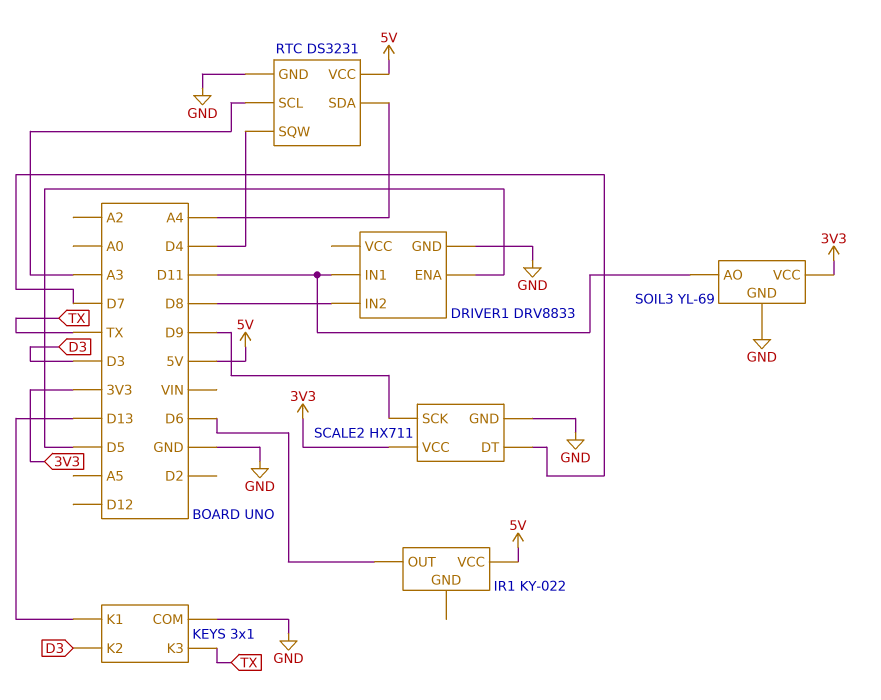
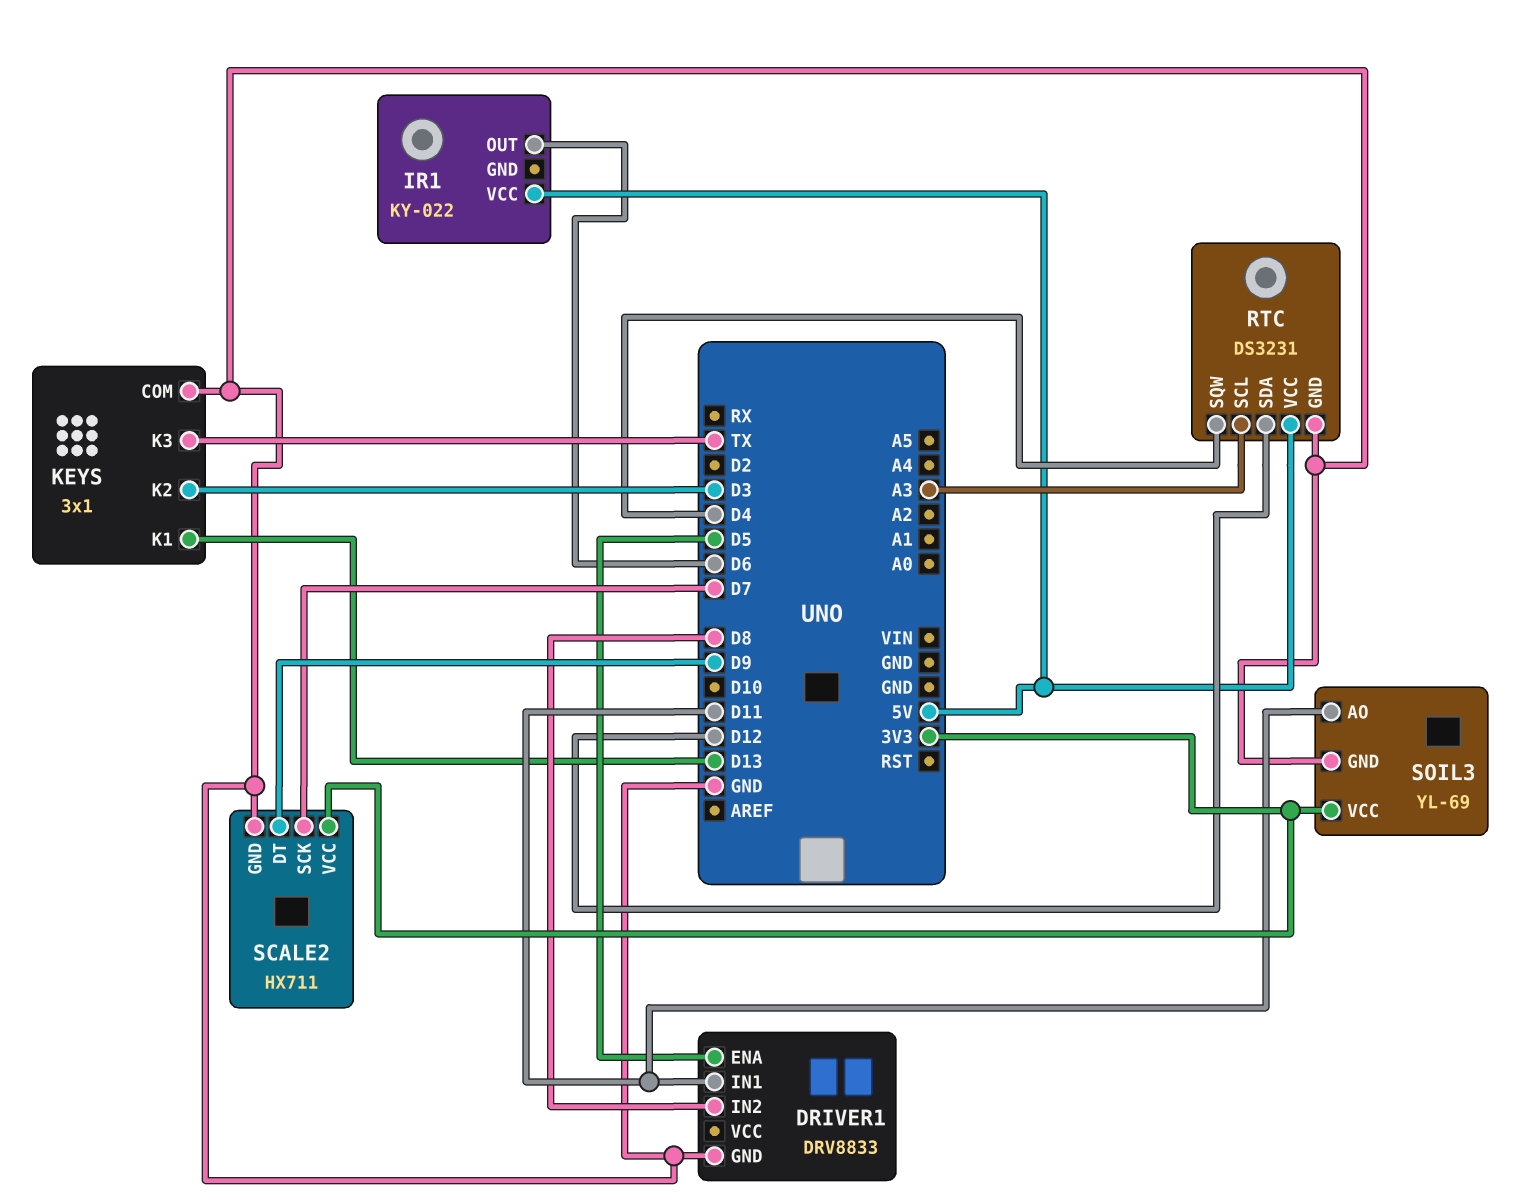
RTC pin SDA: A4 -> D12
SCALE2 pin DT: D7 -> D9
SCALE2 pin SCK: D9 -> D7

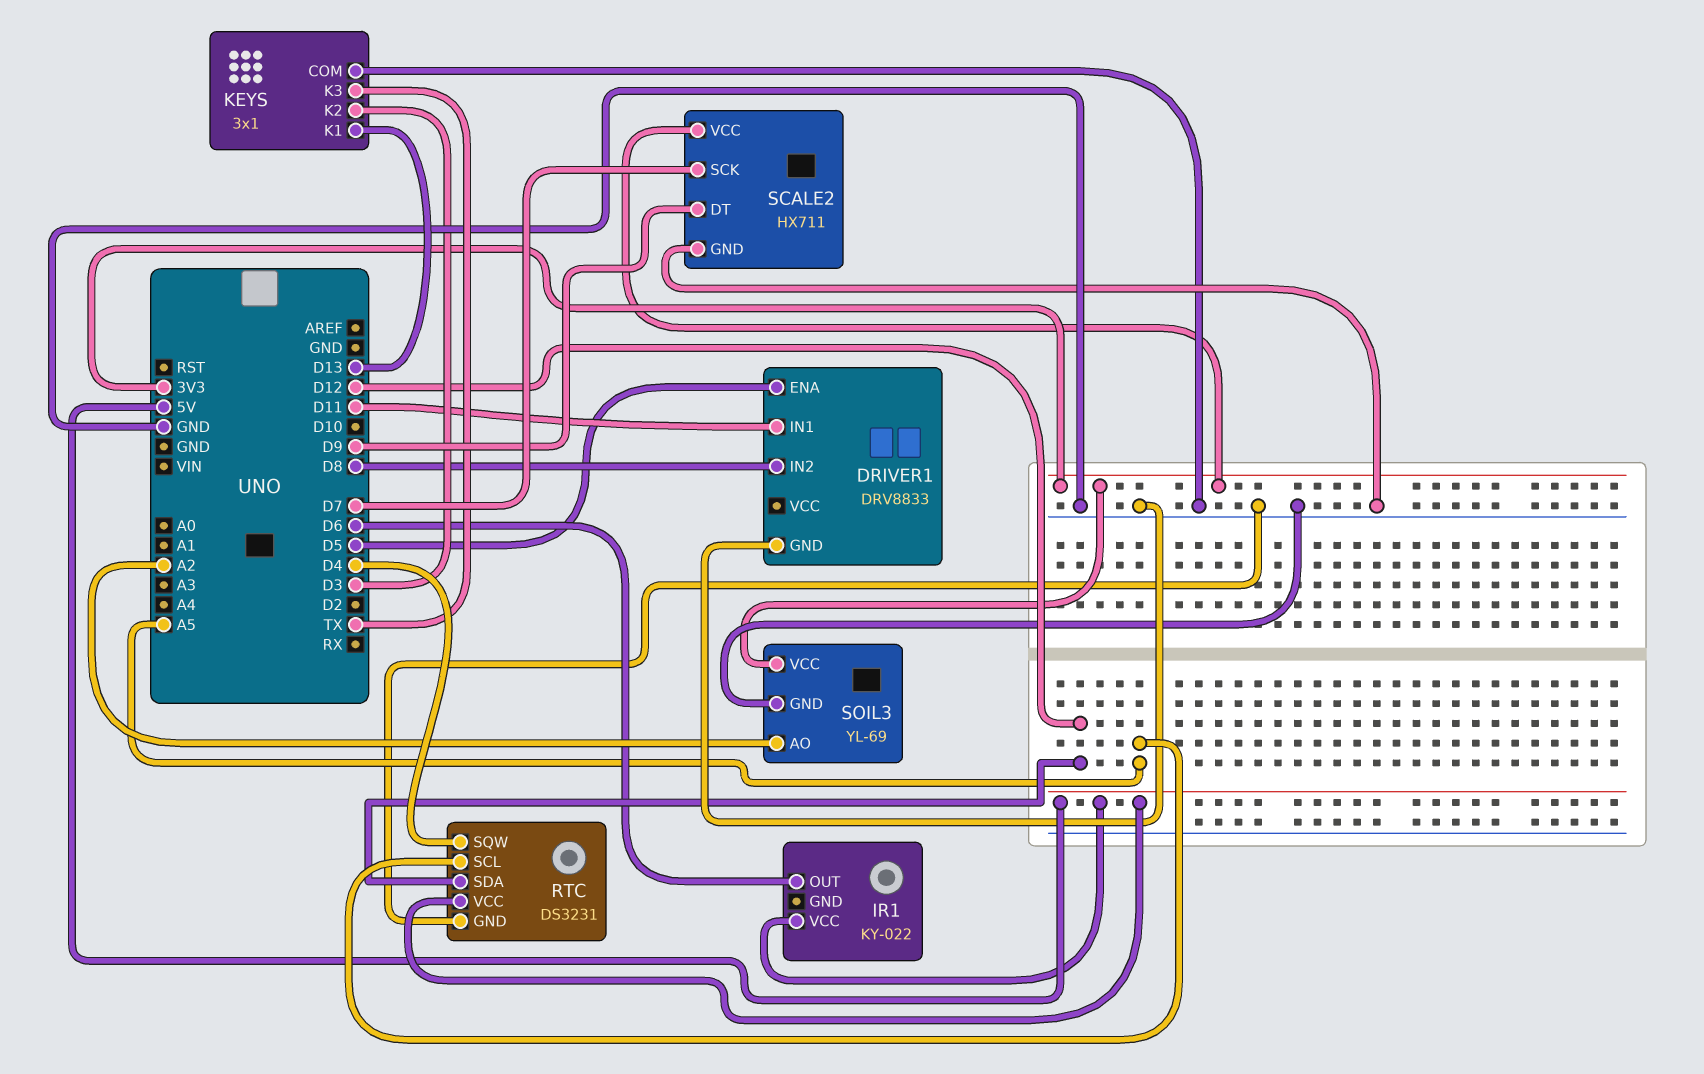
RTC pin SCL: A3 -> A5
SOIL3 pin AO: D11 -> A2

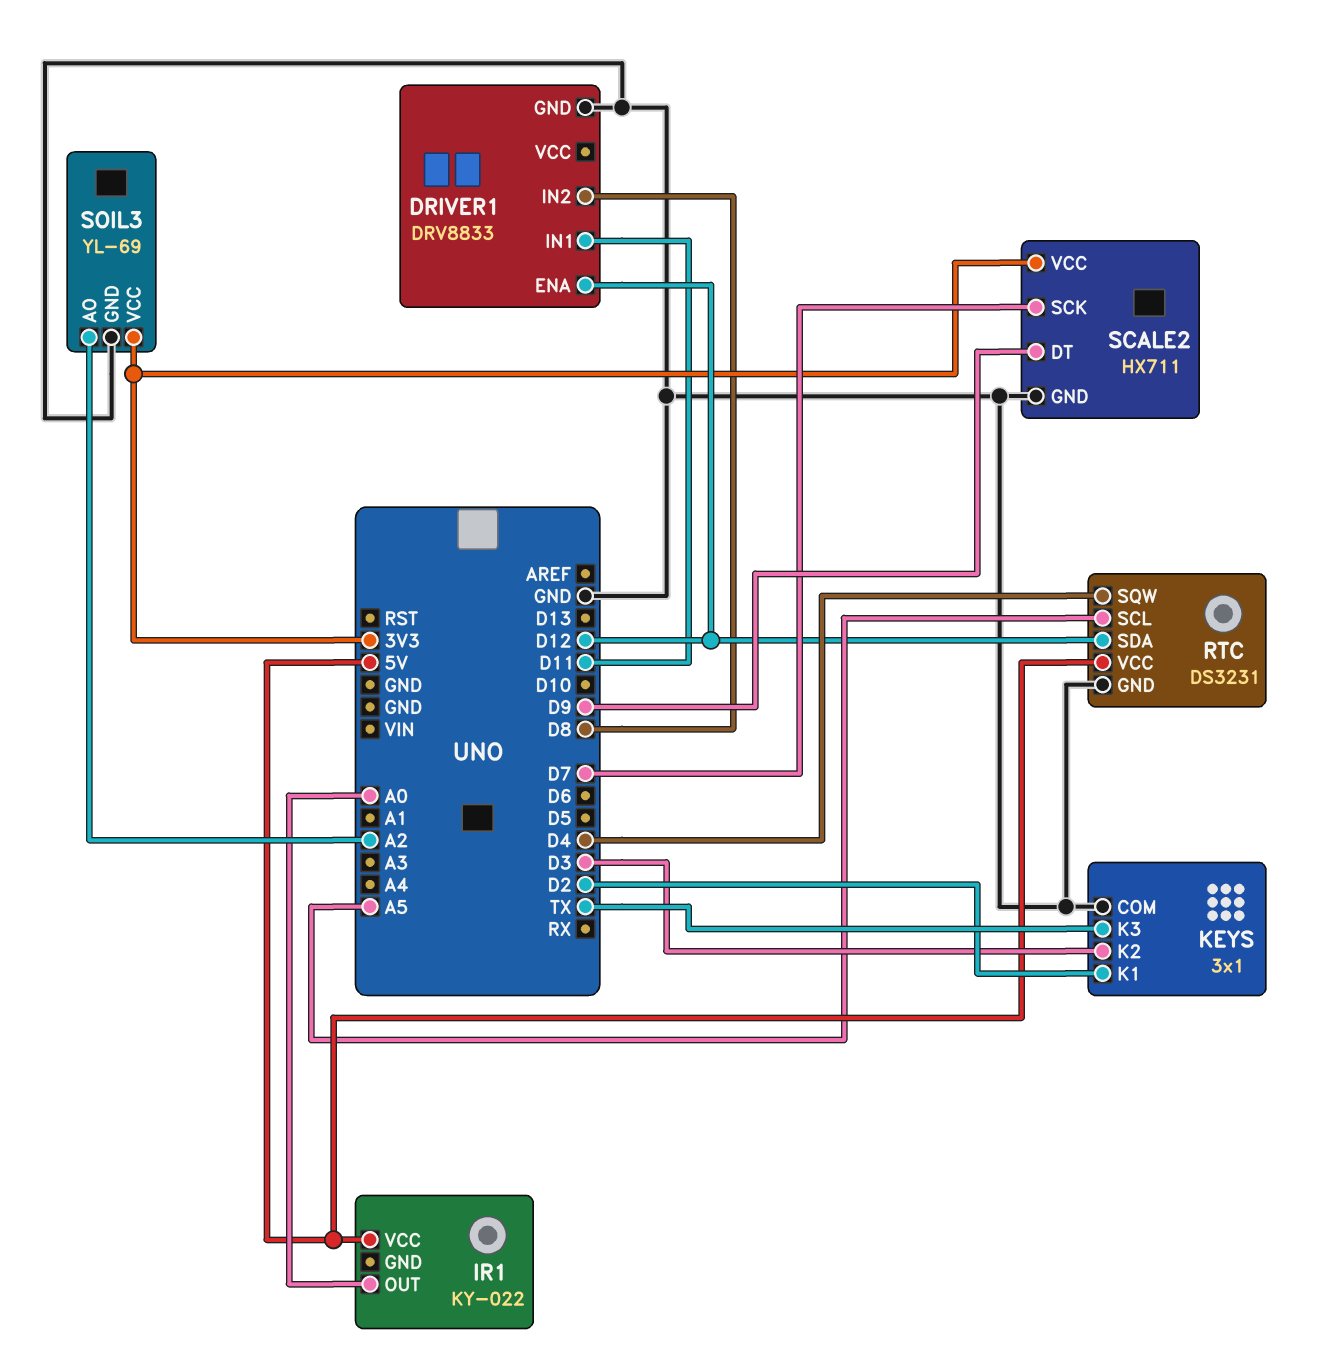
DRIVER1 pin ENA: D5 -> D12
IR1 pin OUT: D6 -> A0
KEYS pin K1: D13 -> D2

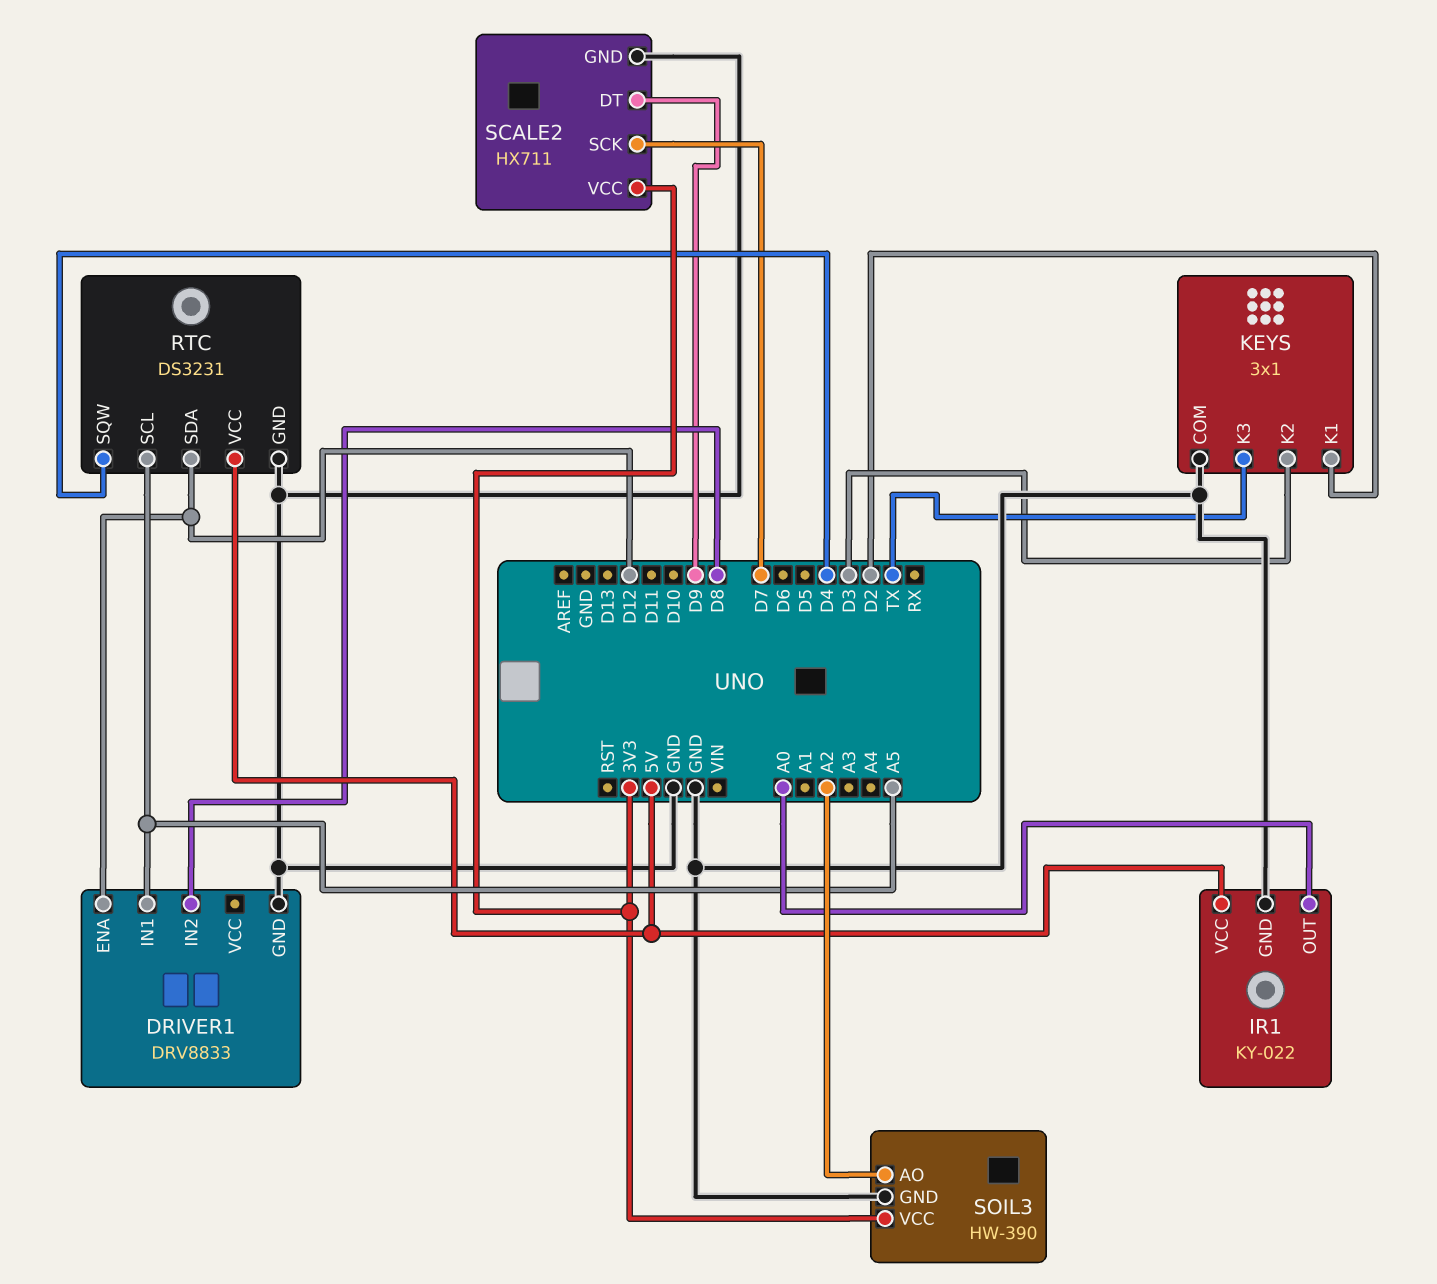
DRIVER1 pin IN1: D11 -> A5
IR1 pin GND: none -> GND
SOIL3: YL-69 -> HW-390

